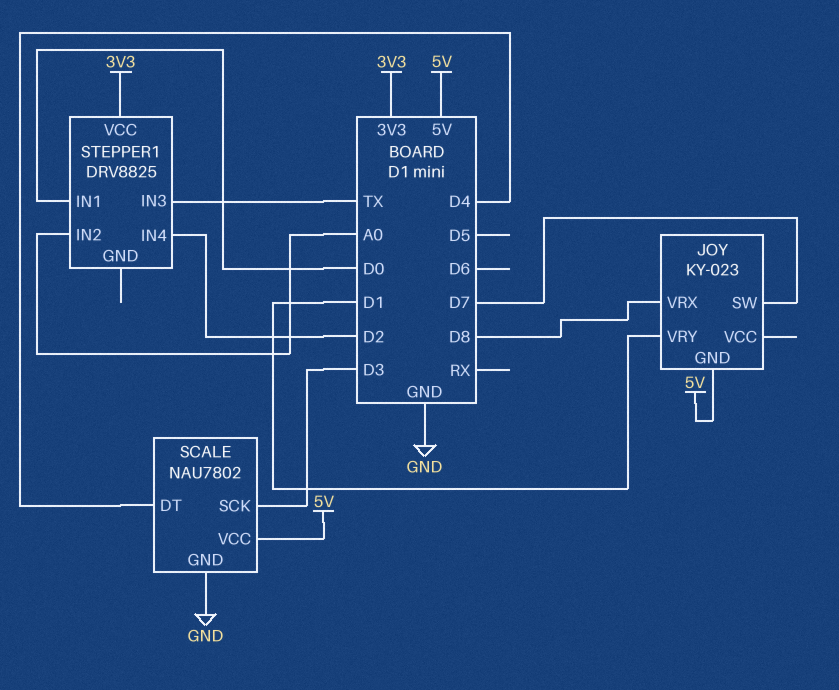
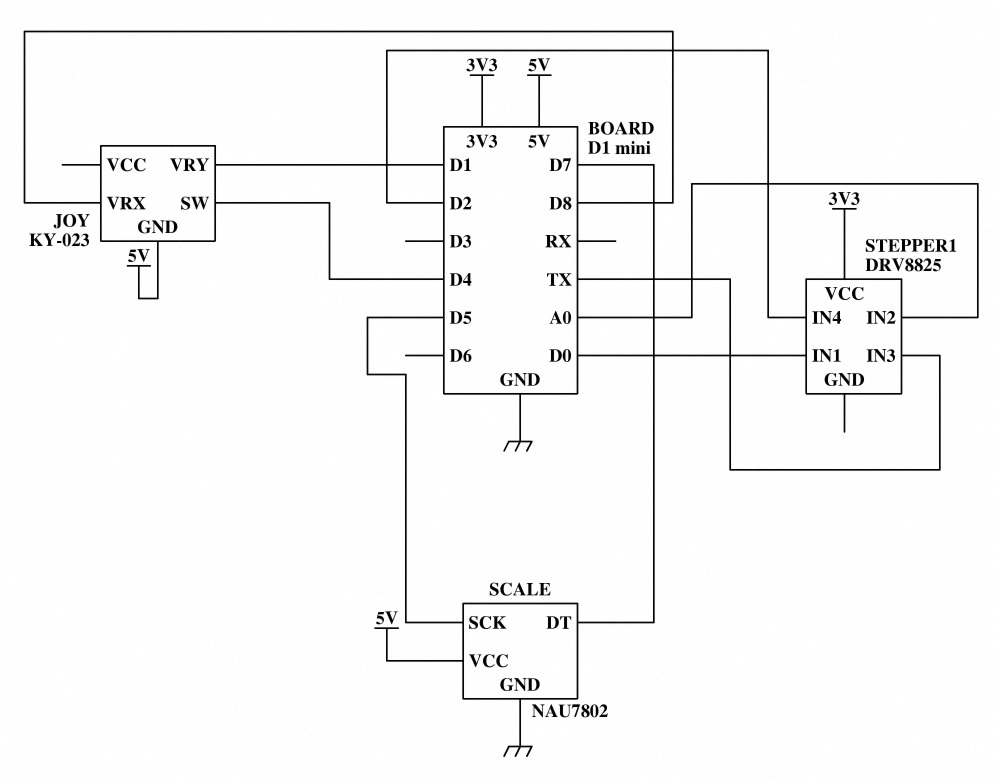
JOY pin SW: D7 -> D4
SCALE pin DT: D4 -> D7
SCALE pin SCK: D3 -> D5

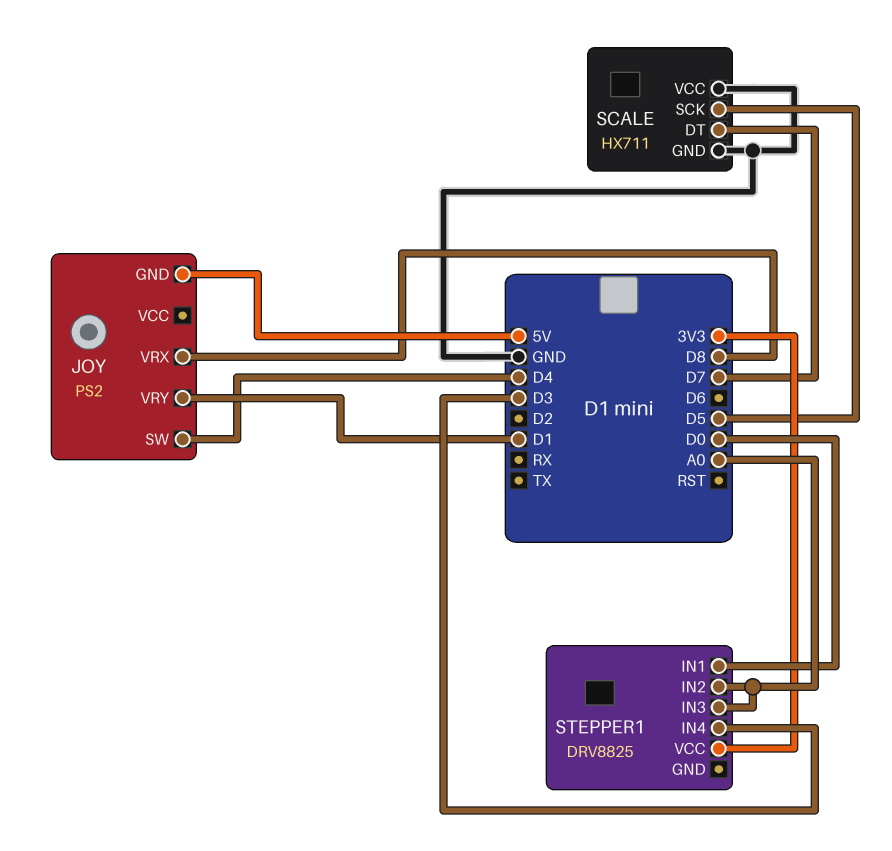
JOY: KY-023 -> PS2
SCALE: NAU7802 -> HX711
SCALE pin VCC: 5V -> GND
STEPPER1 pin IN3: TX -> A0
STEPPER1 pin IN4: D2 -> D3

